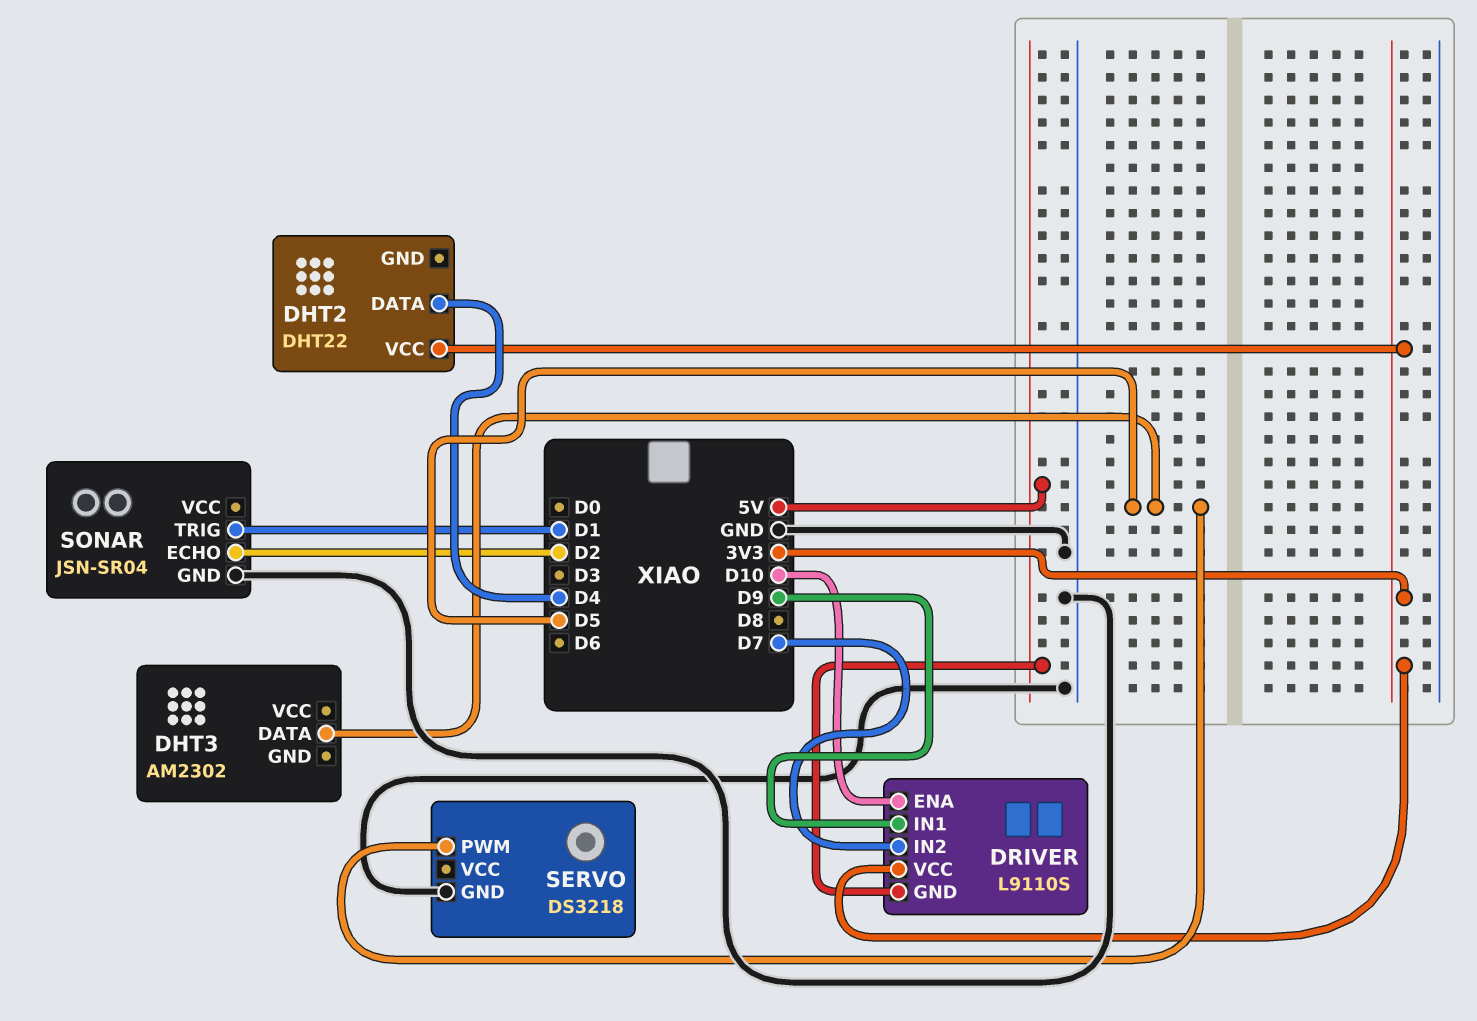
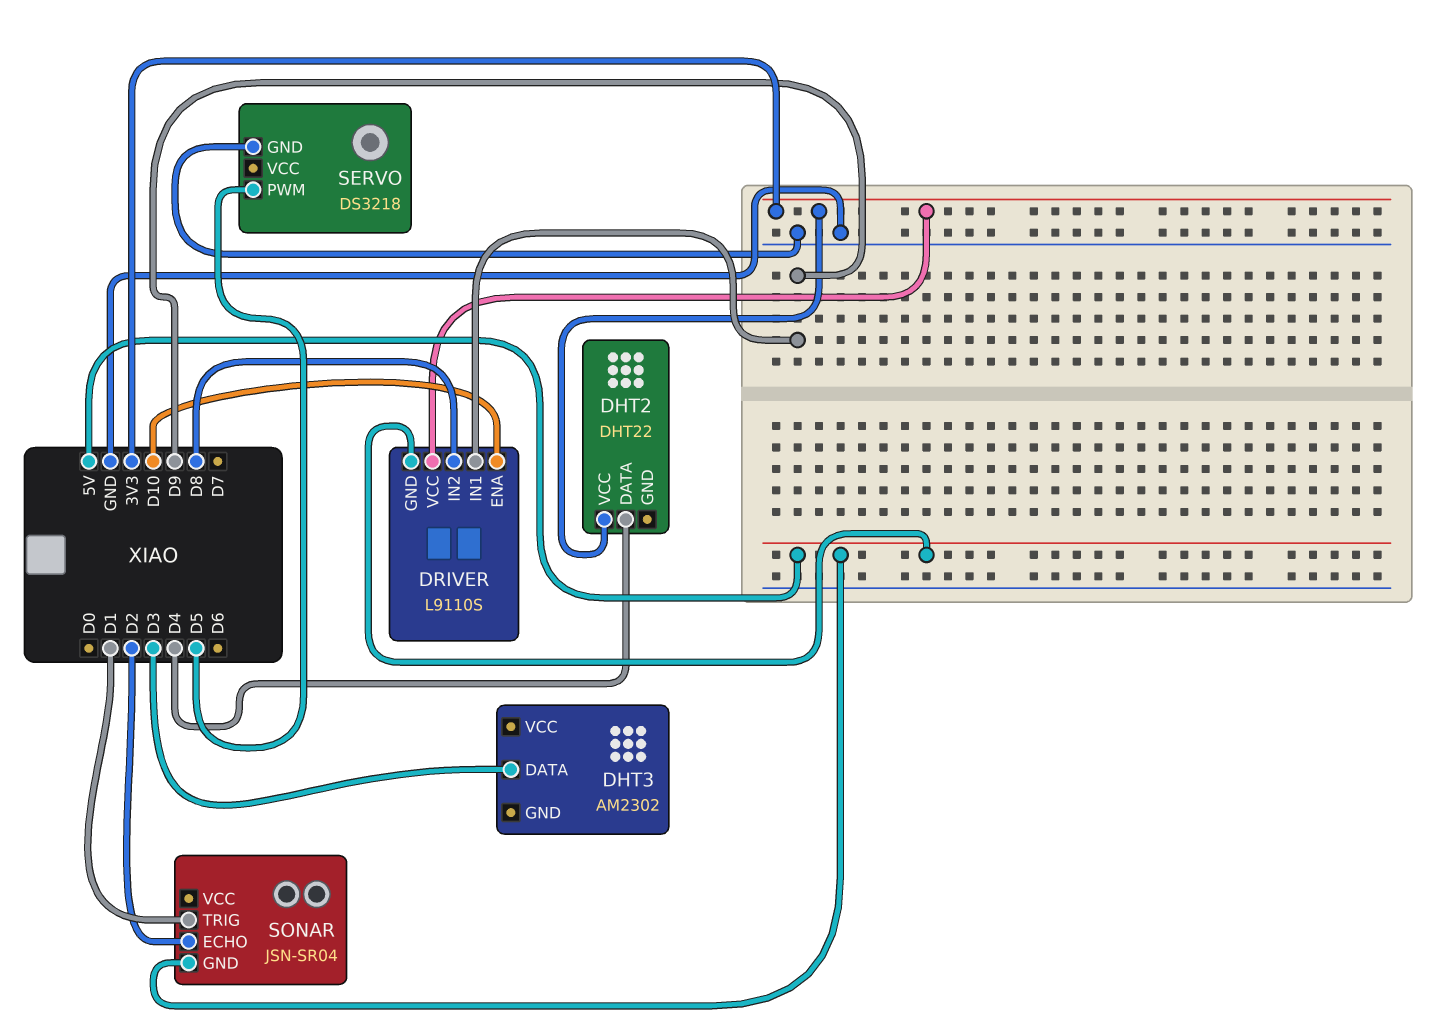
DHT3 pin DATA: D5 -> D3
DRIVER pin IN2: D7 -> D8
SONAR pin GND: GND -> 5V

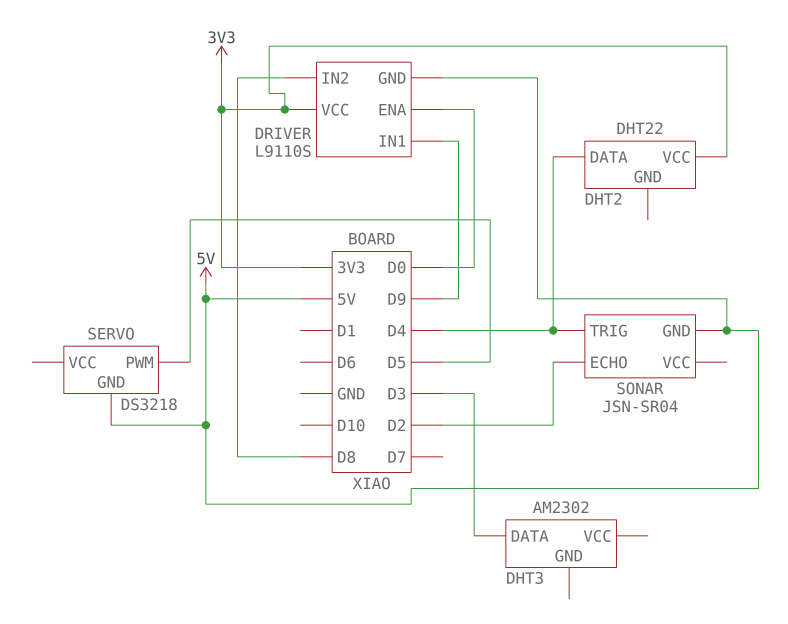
DRIVER pin ENA: D10 -> D0
SERVO pin GND: GND -> 5V
SONAR pin TRIG: D1 -> D4

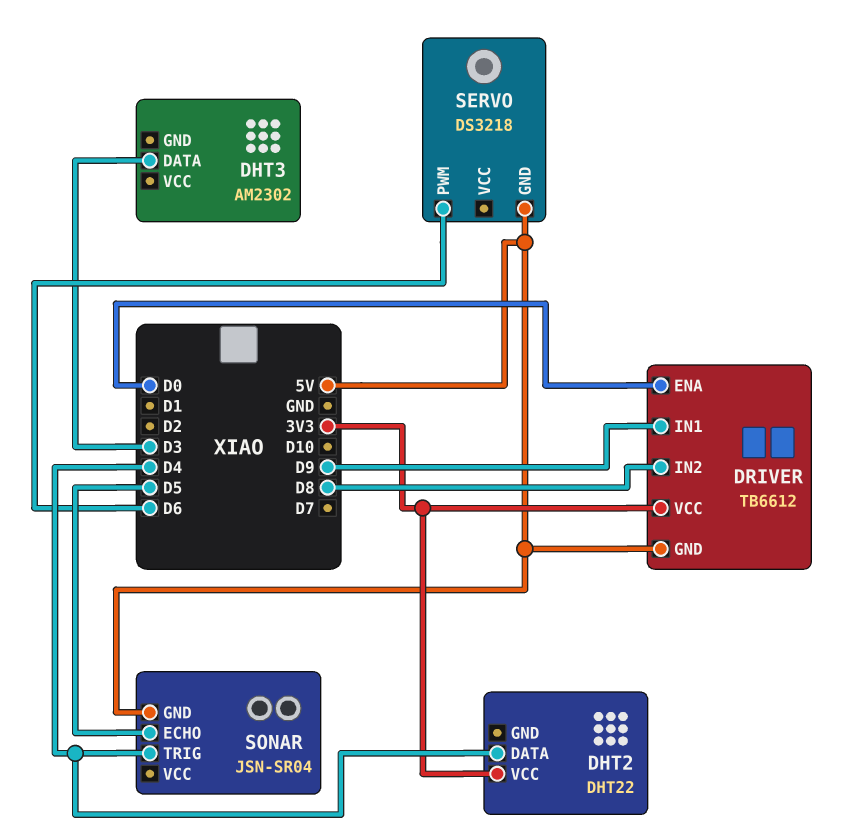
DRIVER: L9110S -> TB6612
SERVO pin PWM: D5 -> D6
SONAR pin ECHO: D2 -> D5

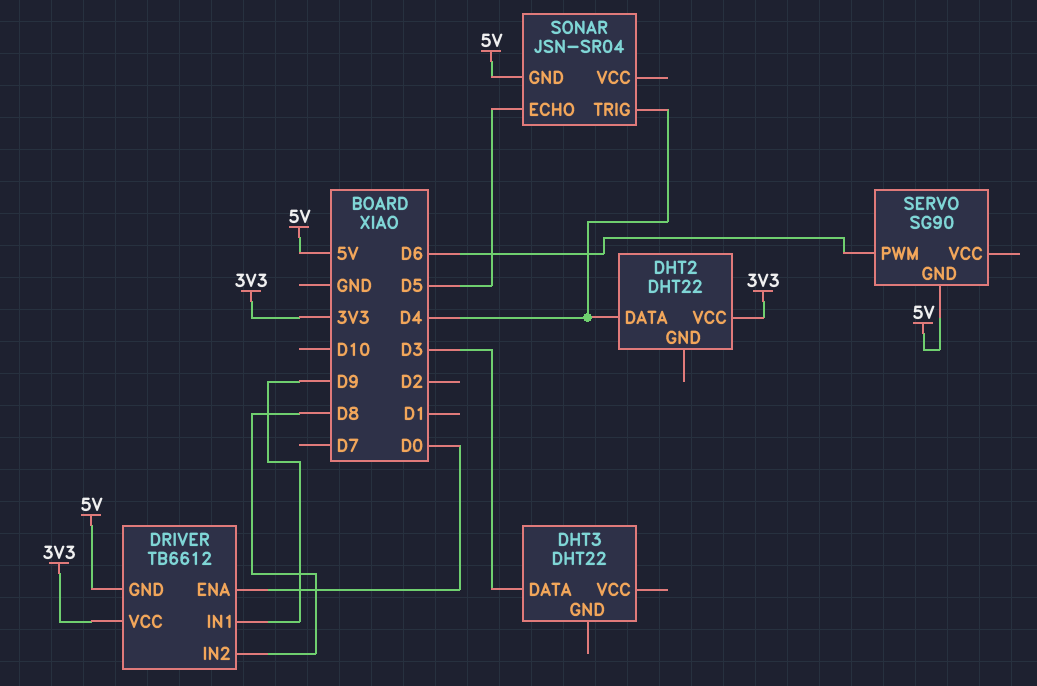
DHT3: AM2302 -> DHT22
SERVO: DS3218 -> SG90

